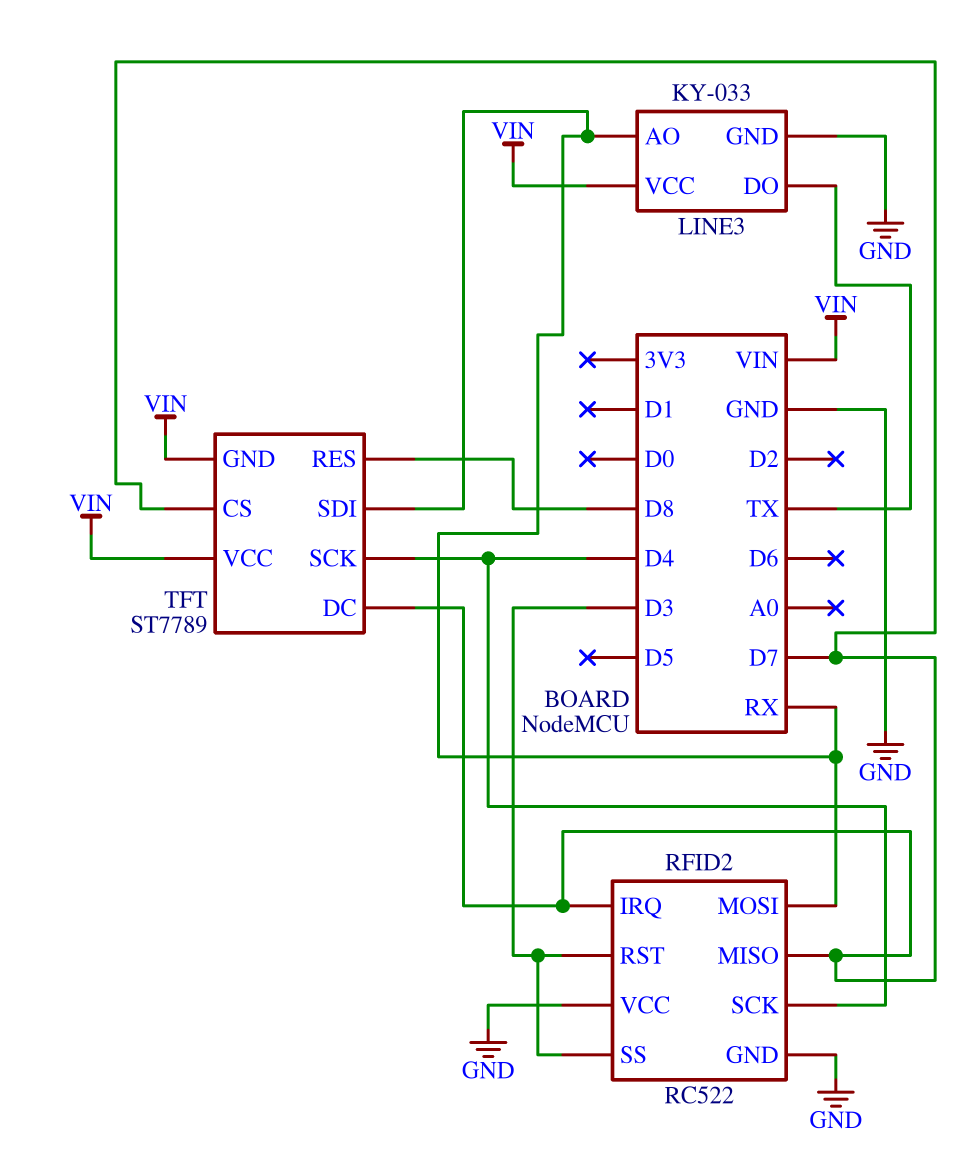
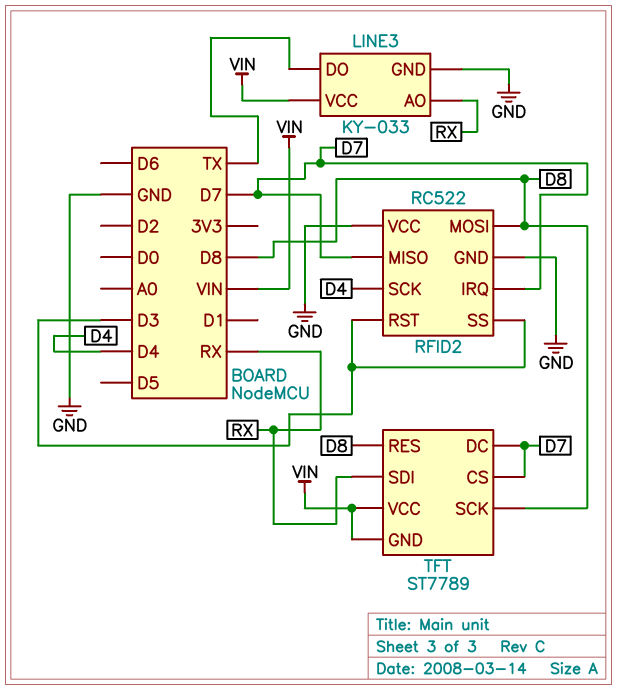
RFID2 pin MOSI: RX -> D8
TFT pin SCK: D4 -> D8

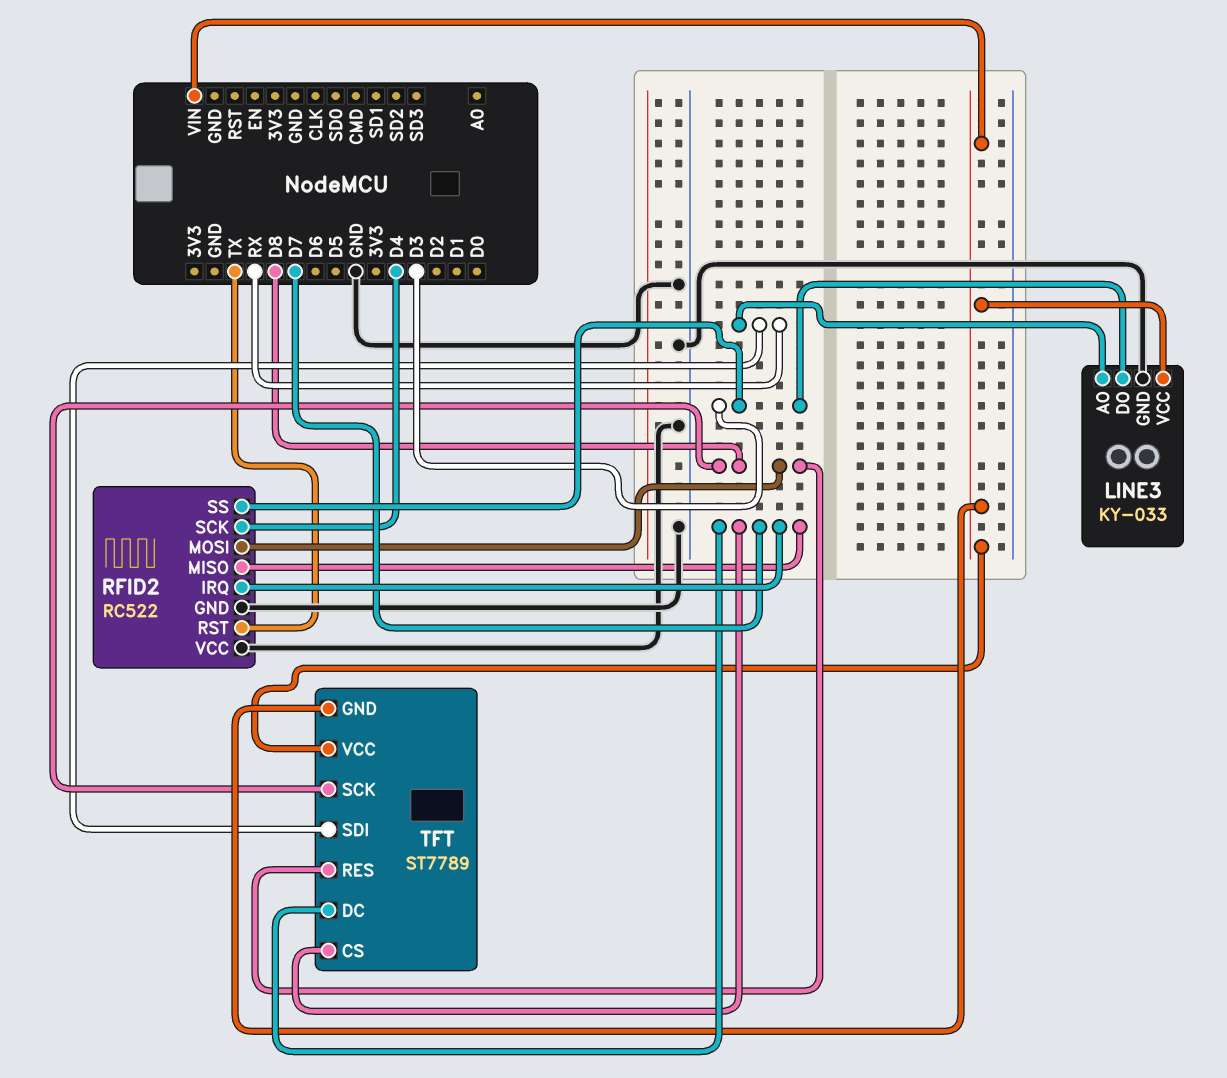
LINE3 pin DO: TX -> D3
RFID2 pin RST: D3 -> TX

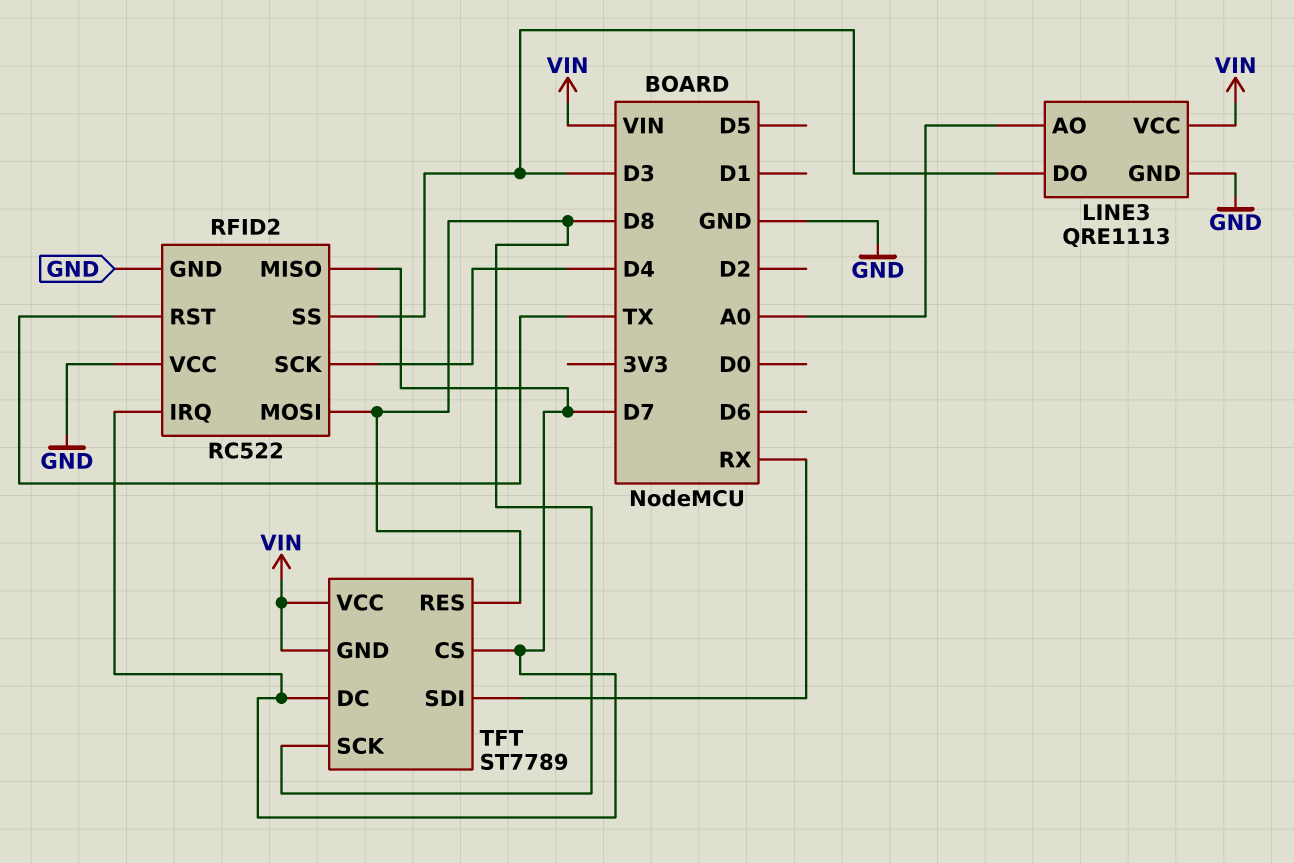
LINE3: KY-033 -> QRE1113
LINE3 pin AO: RX -> A0

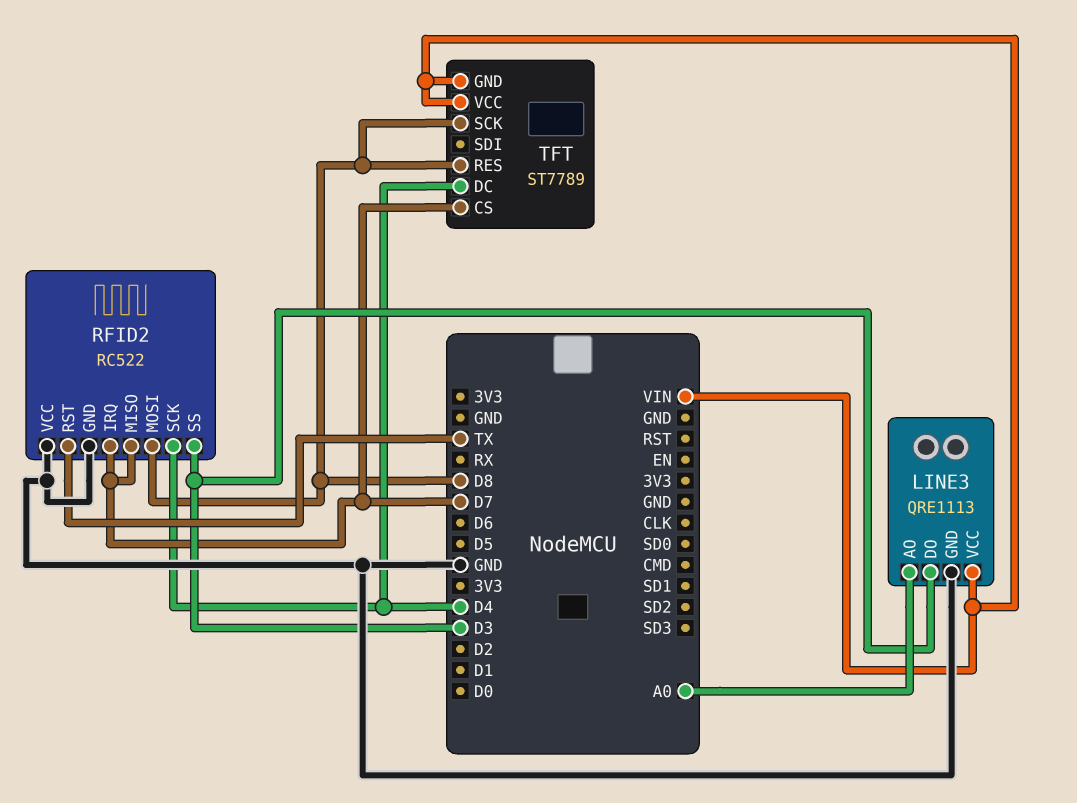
TFT pin DC: D7 -> D4
TFT pin SDI: RX -> none

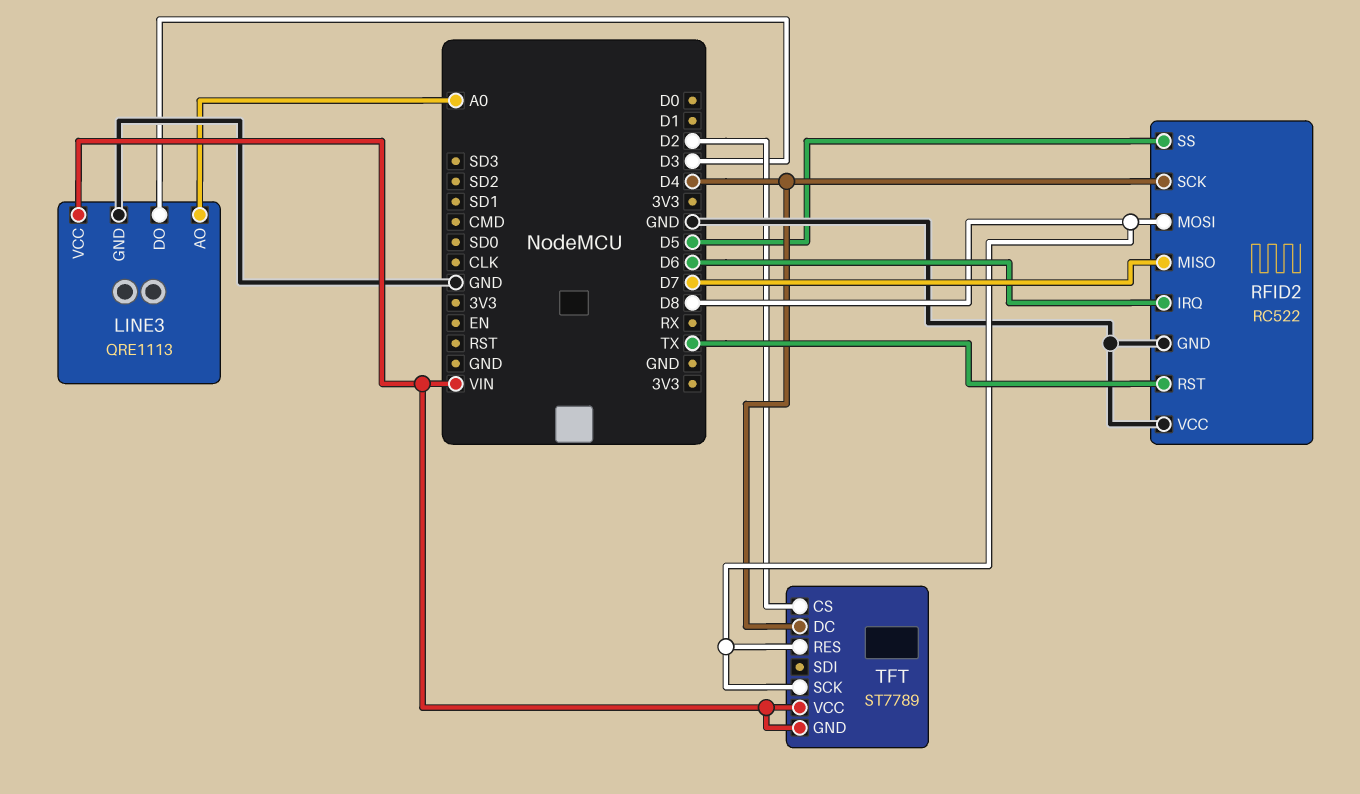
RFID2 pin IRQ: D7 -> D6
RFID2 pin SS: D3 -> D5
TFT pin CS: D7 -> D2

